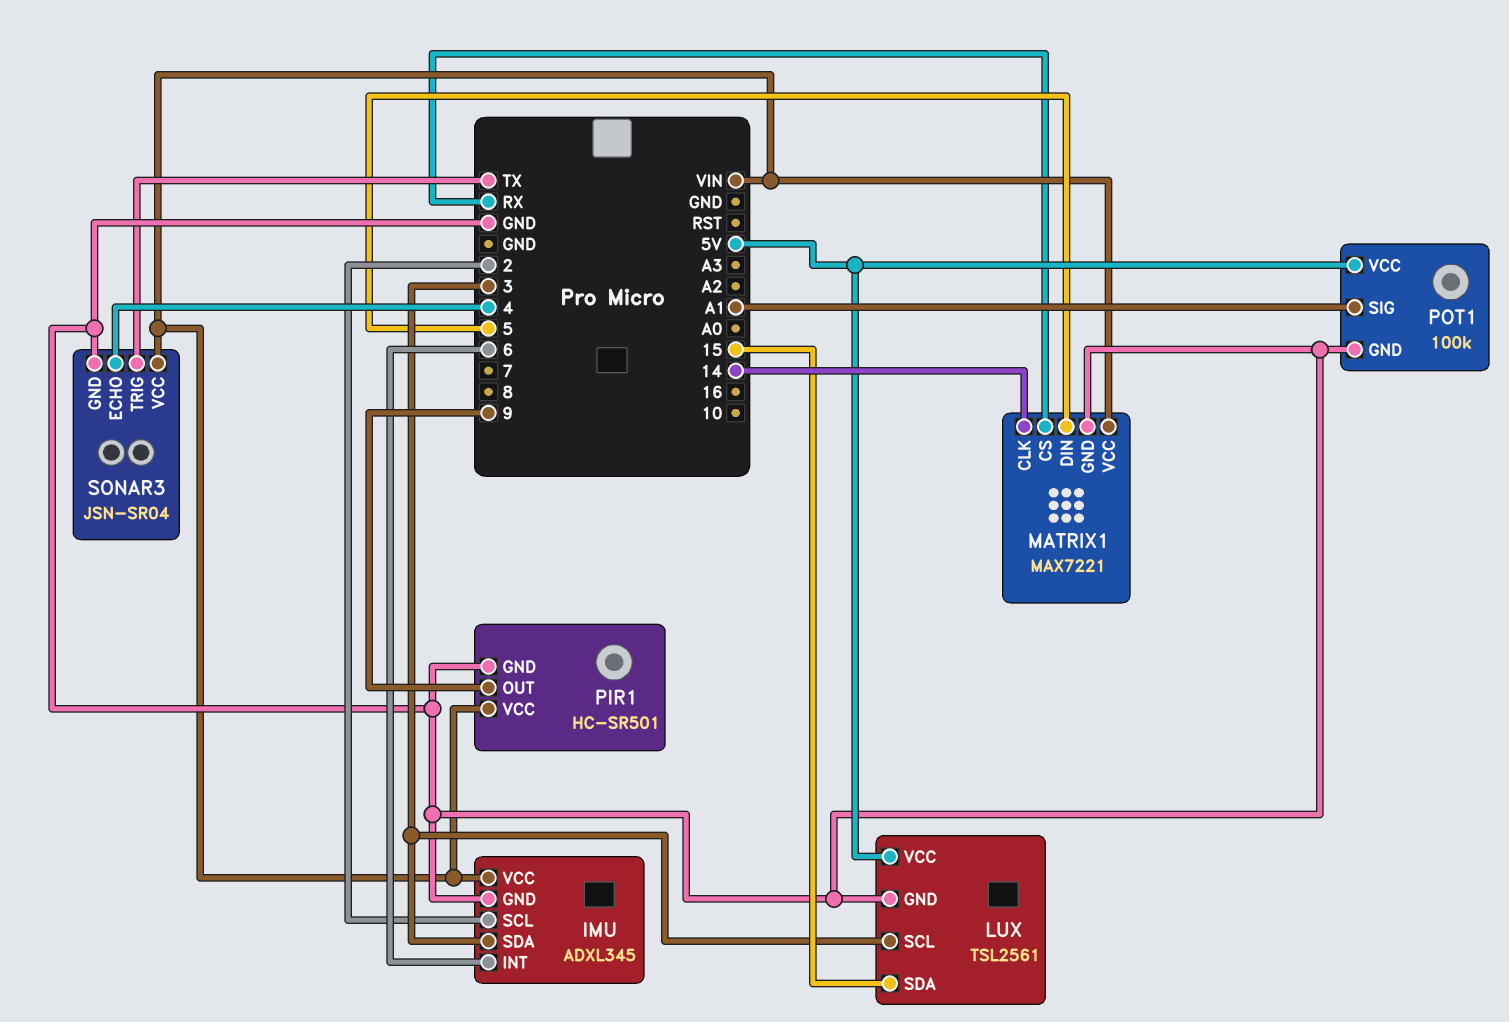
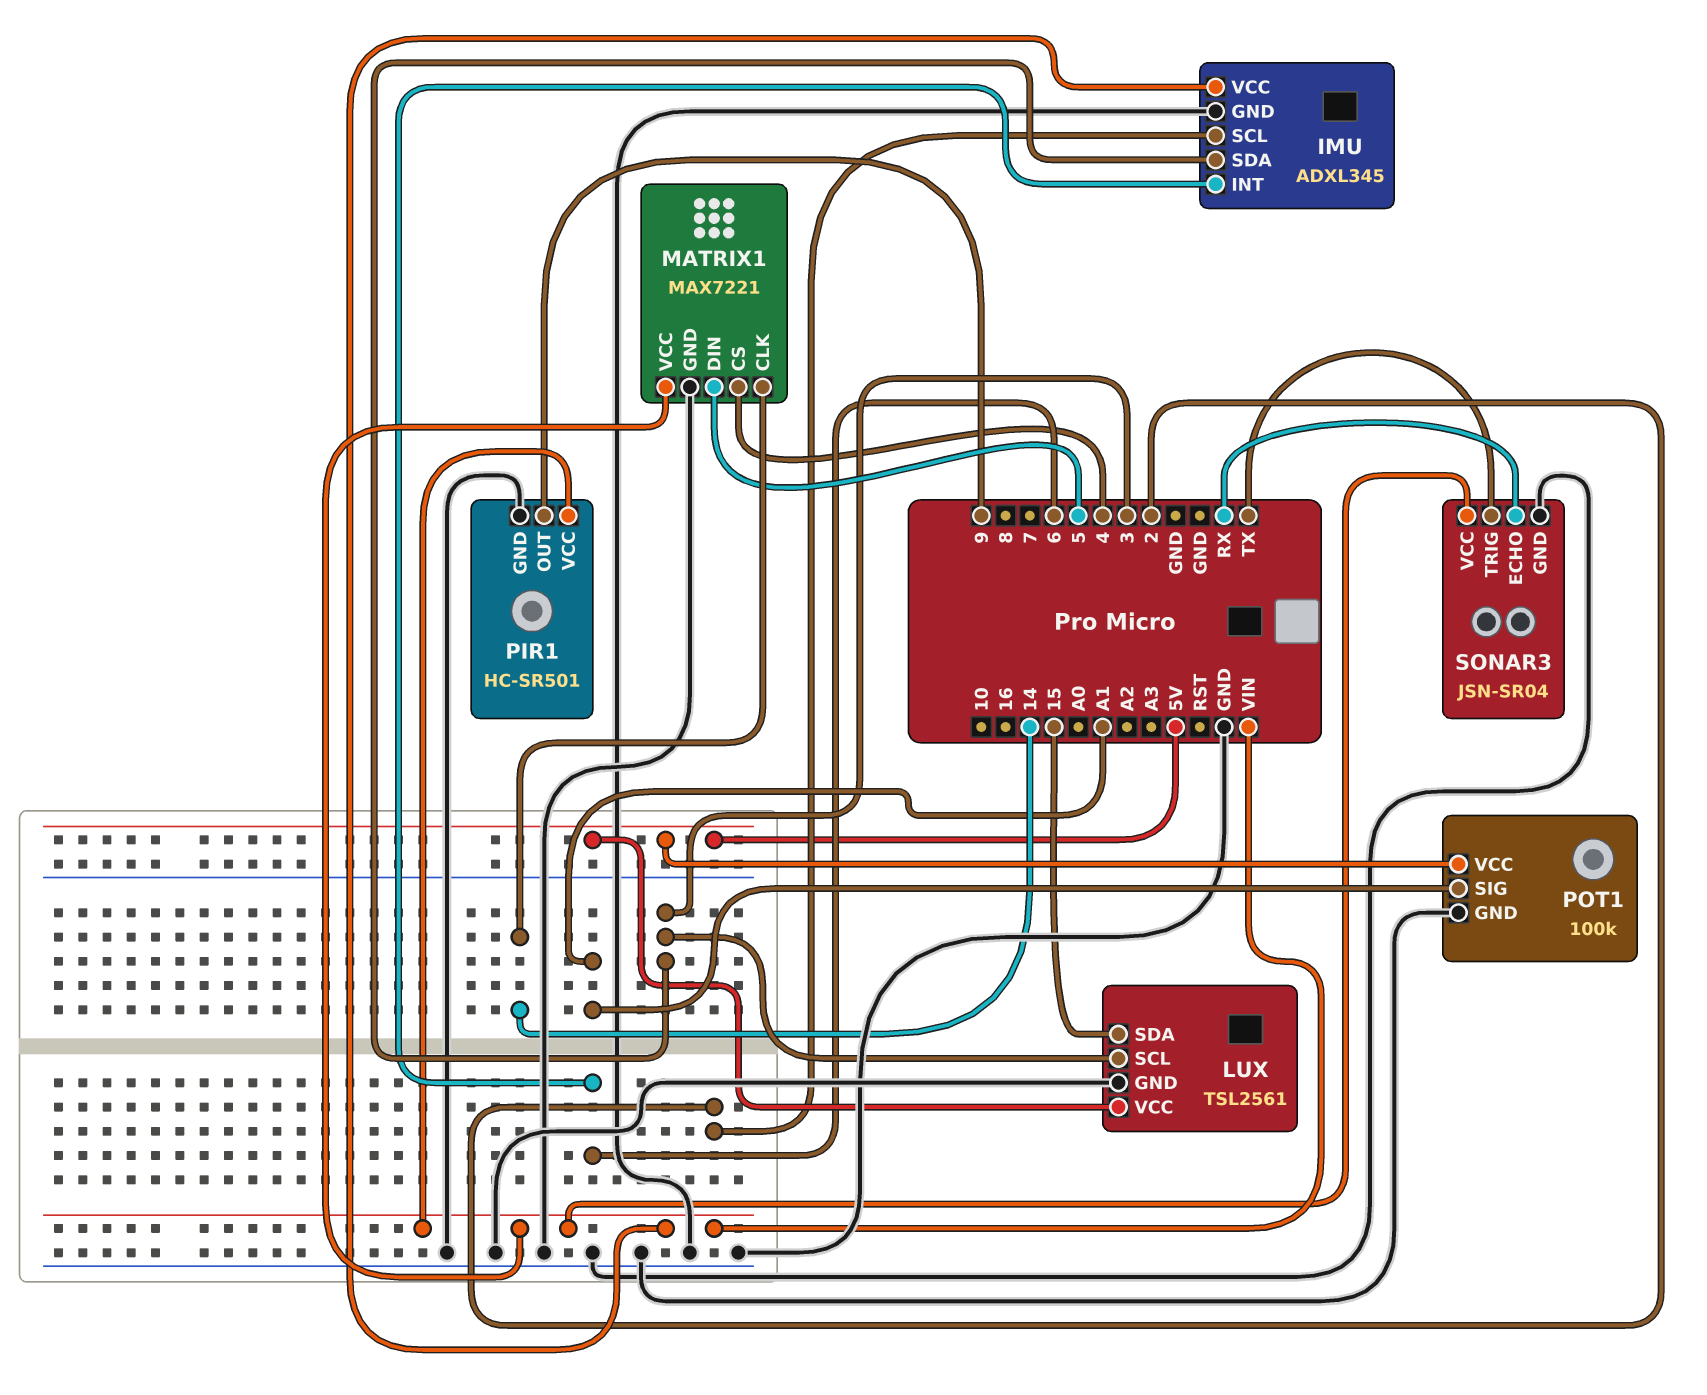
MATRIX1 pin CS: RX -> 4
SONAR3 pin ECHO: 4 -> RX

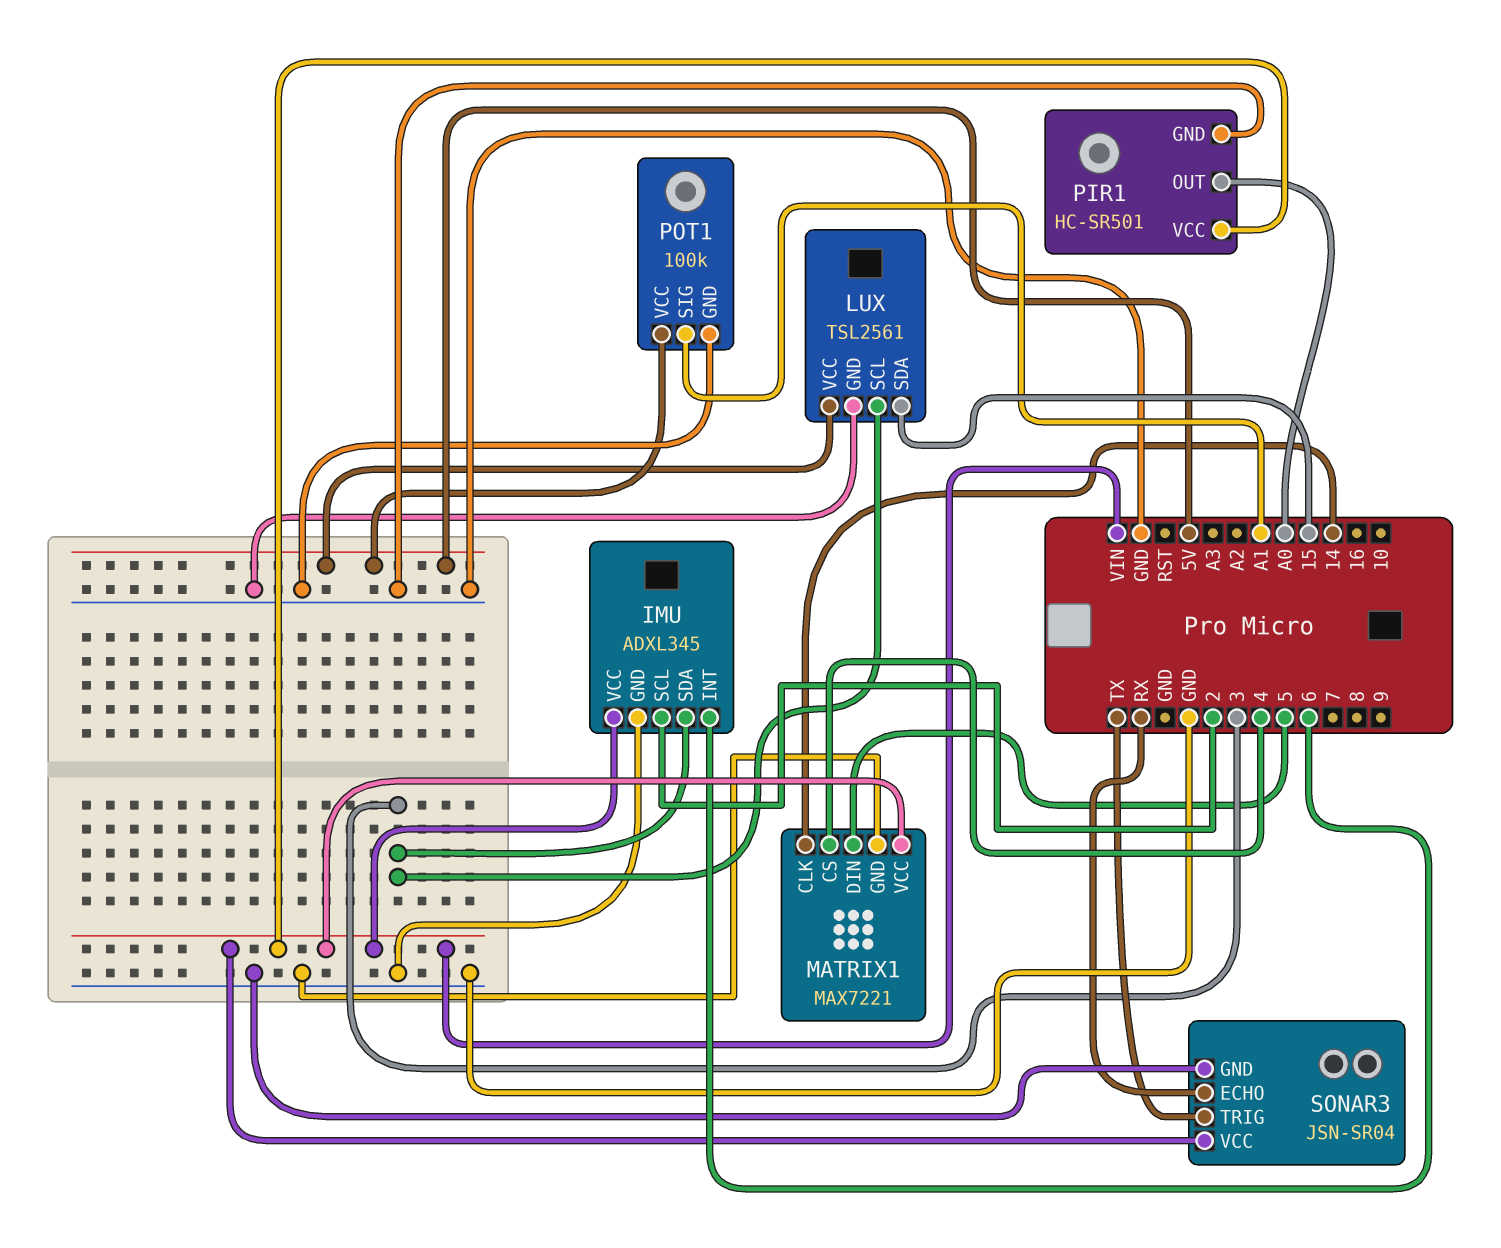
PIR1 pin OUT: 9 -> A0

